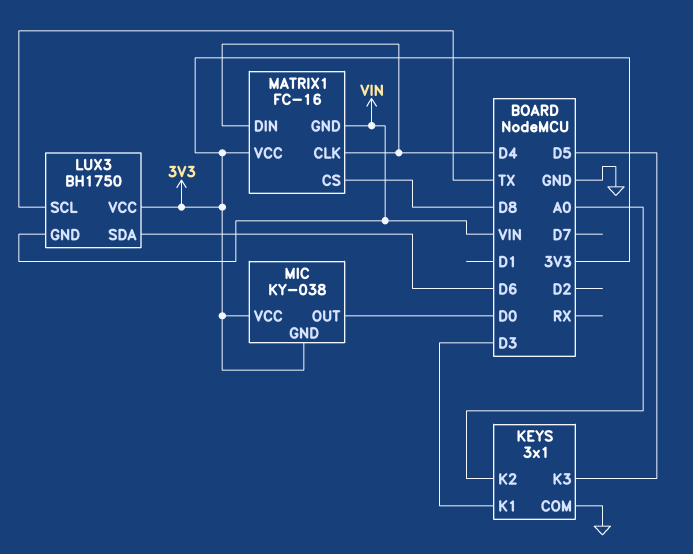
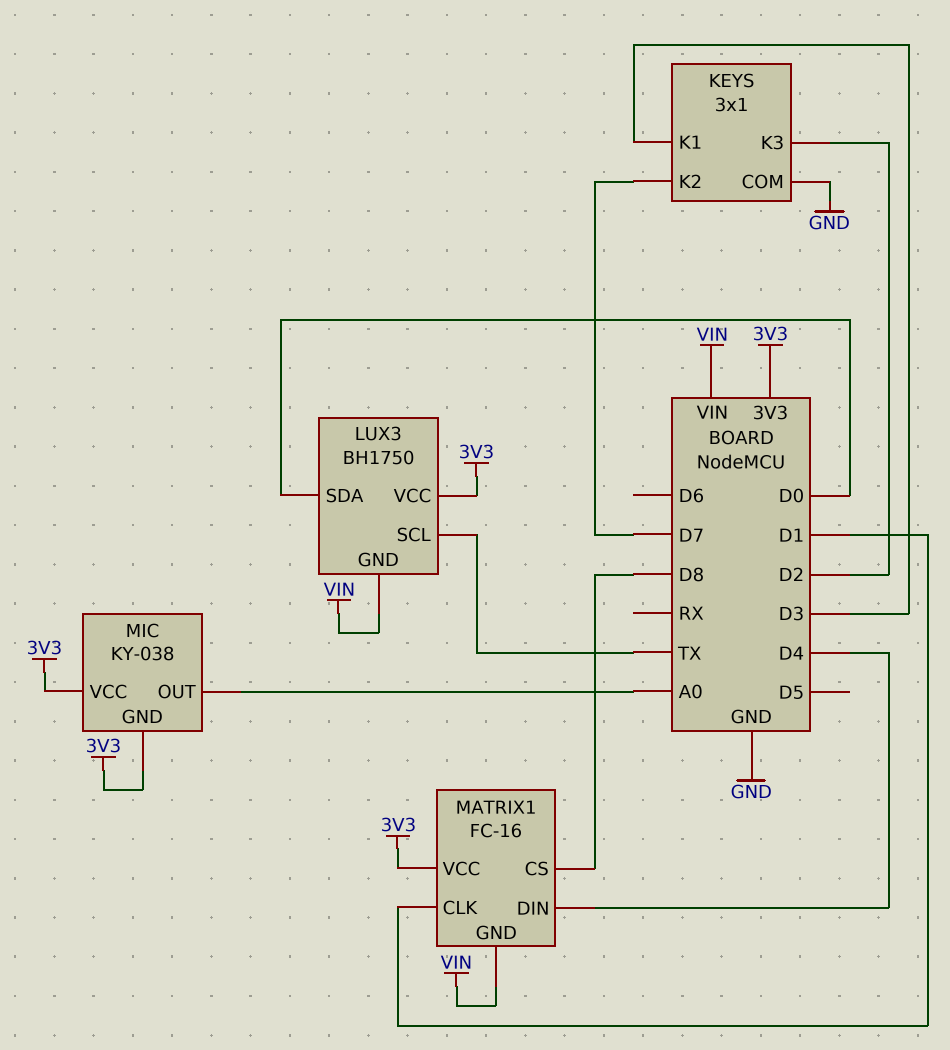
KEYS pin K2: A0 -> D7
KEYS pin K3: D5 -> D2
LUX3 pin SDA: D6 -> D0
MATRIX1 pin CLK: D4 -> D1
MIC pin OUT: D0 -> A0

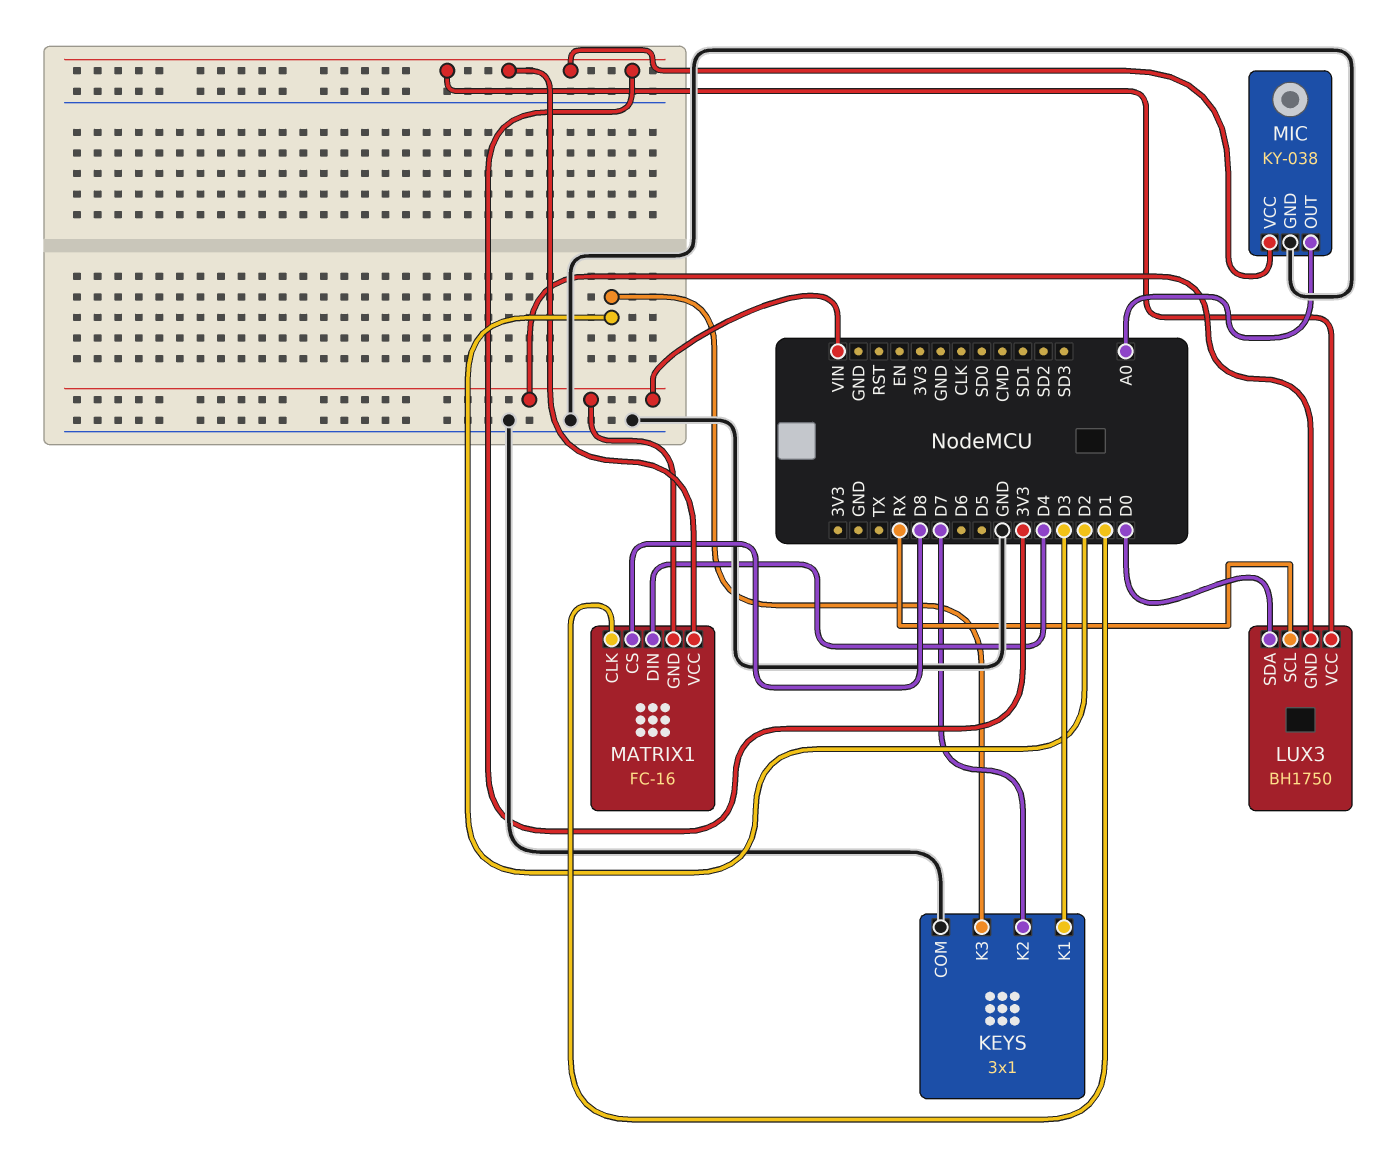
LUX3 pin SCL: TX -> RX
MIC pin GND: 3V3 -> GND

